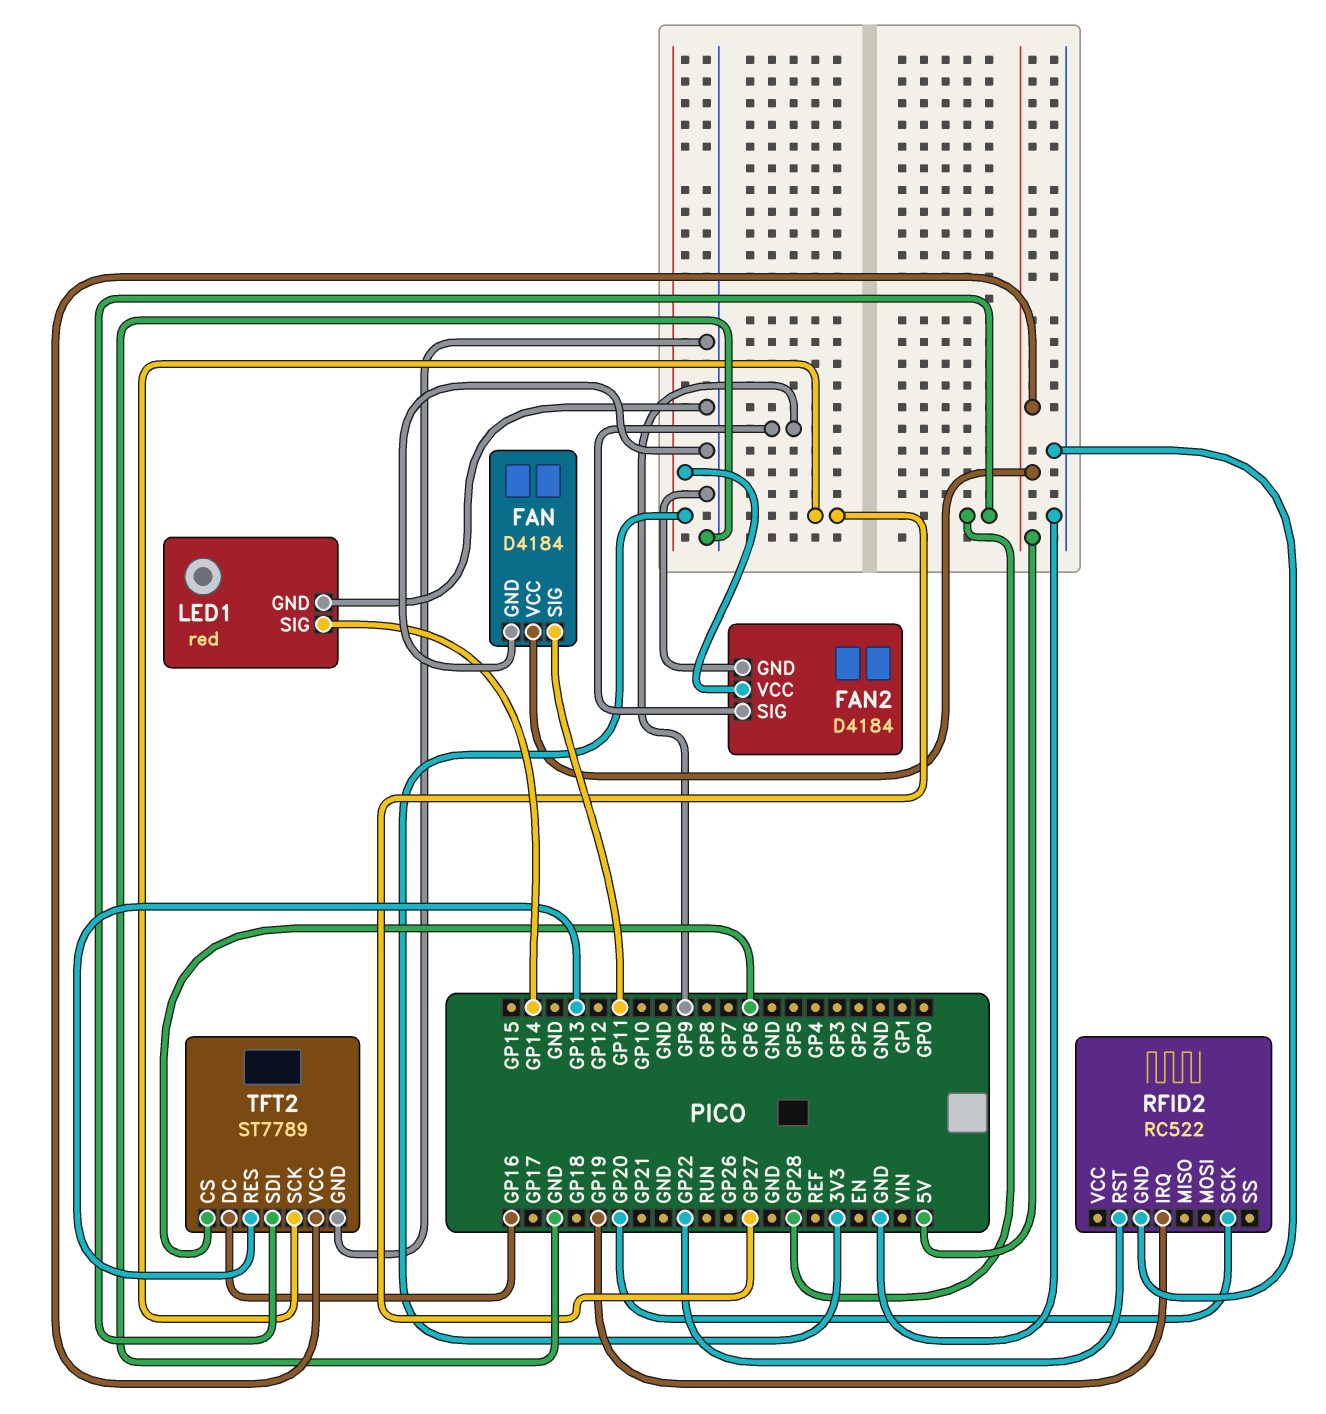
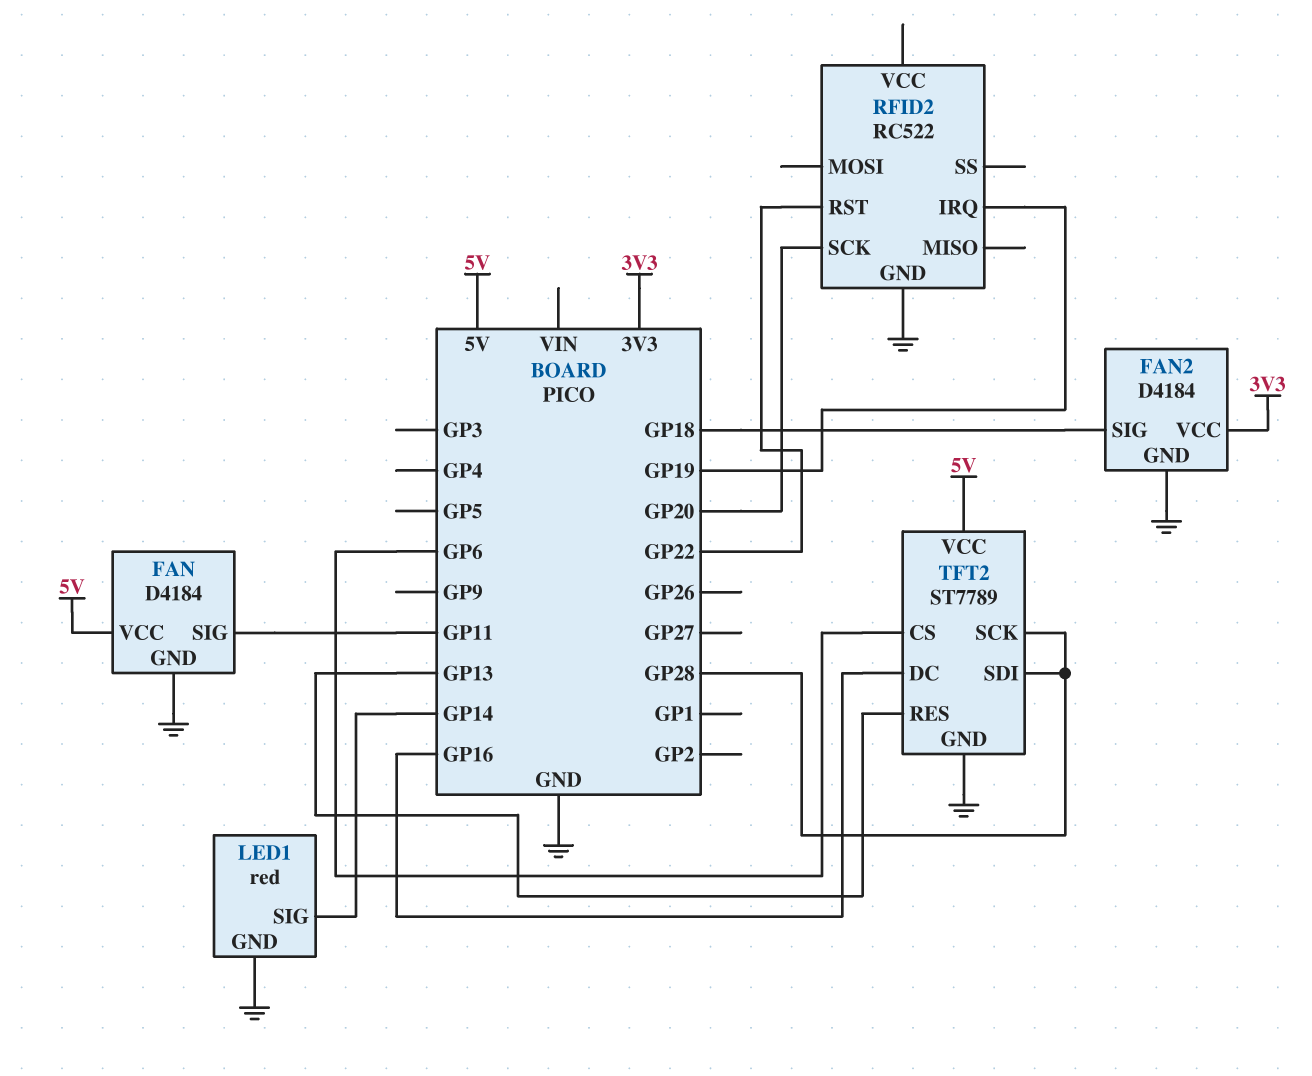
FAN2 pin SIG: GP9 -> GP18
TFT2 pin SCK: GP27 -> GP28

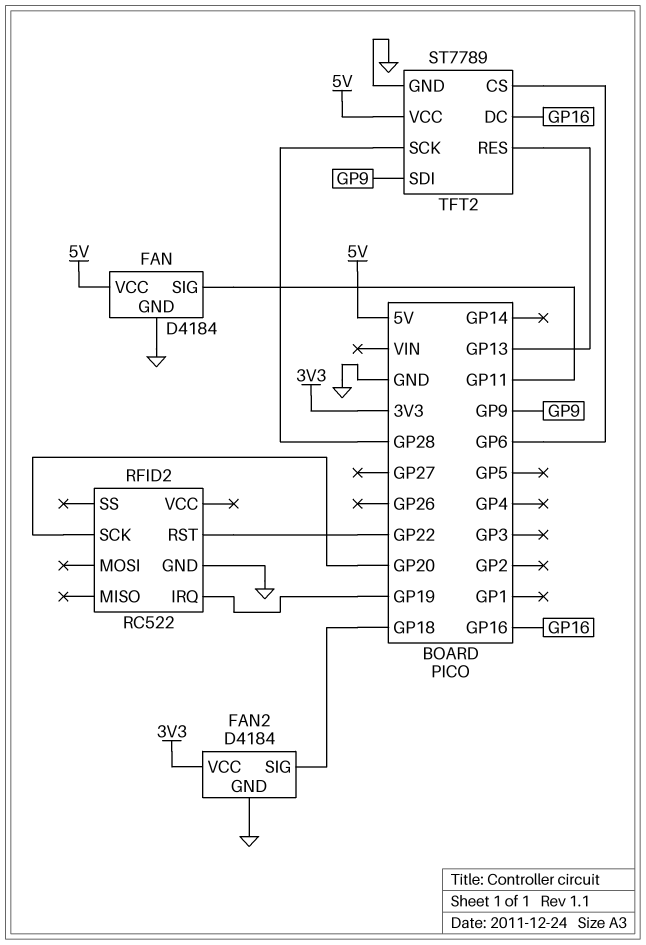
LED1: red -> none
LED1 pin GND: GND -> none
LED1 pin SIG: GP14 -> none
TFT2 pin SDI: GP28 -> GP9

